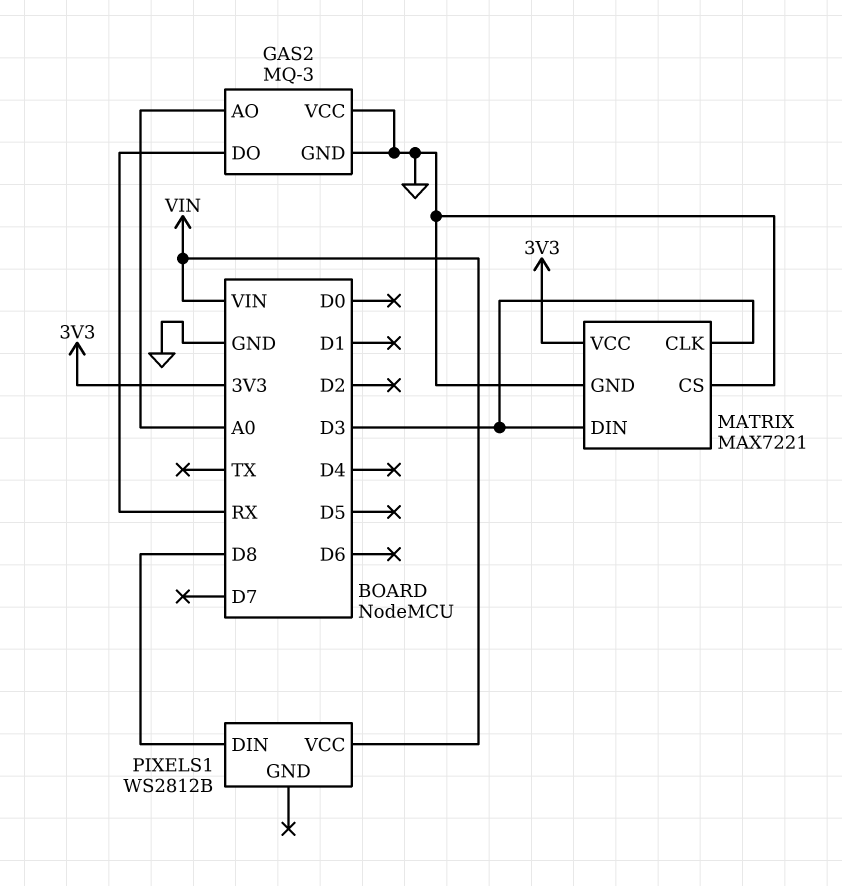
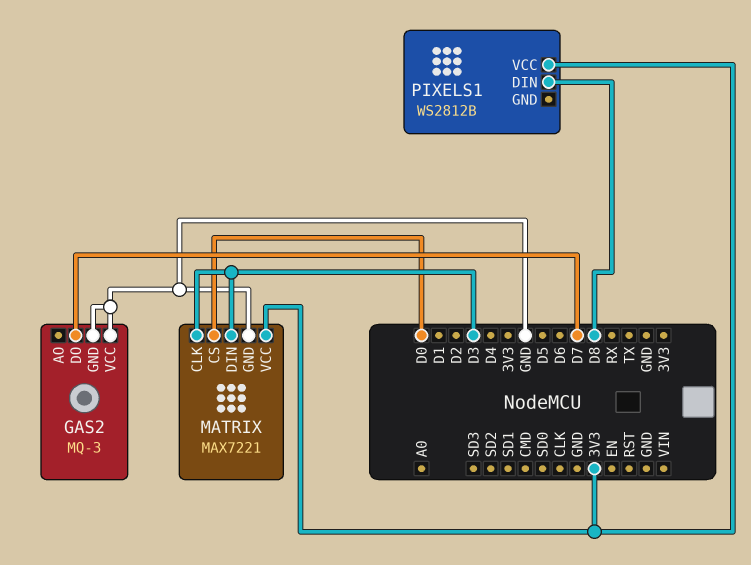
GAS2 pin AO: A0 -> none
GAS2 pin DO: RX -> D7
MATRIX pin CS: GND -> D0
PIXELS1 pin VCC: VIN -> 3V3

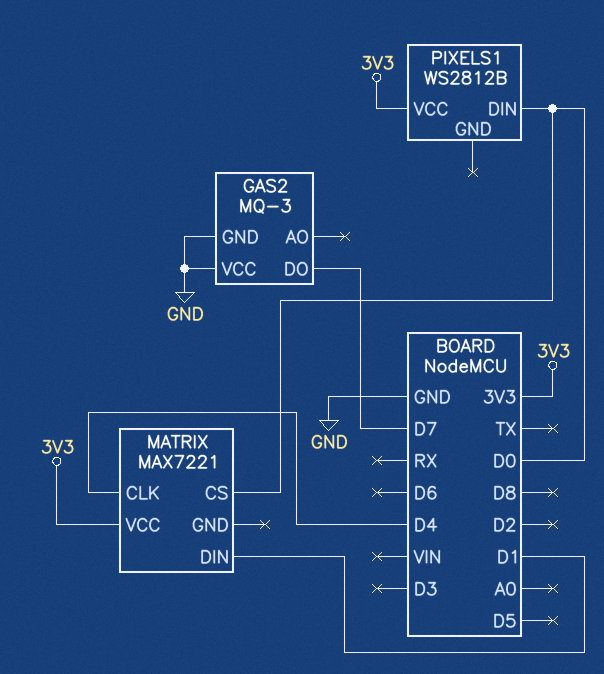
MATRIX pin CLK: D3 -> D4
MATRIX pin DIN: D3 -> D1
MATRIX pin GND: GND -> none
PIXELS1 pin DIN: D8 -> D0

